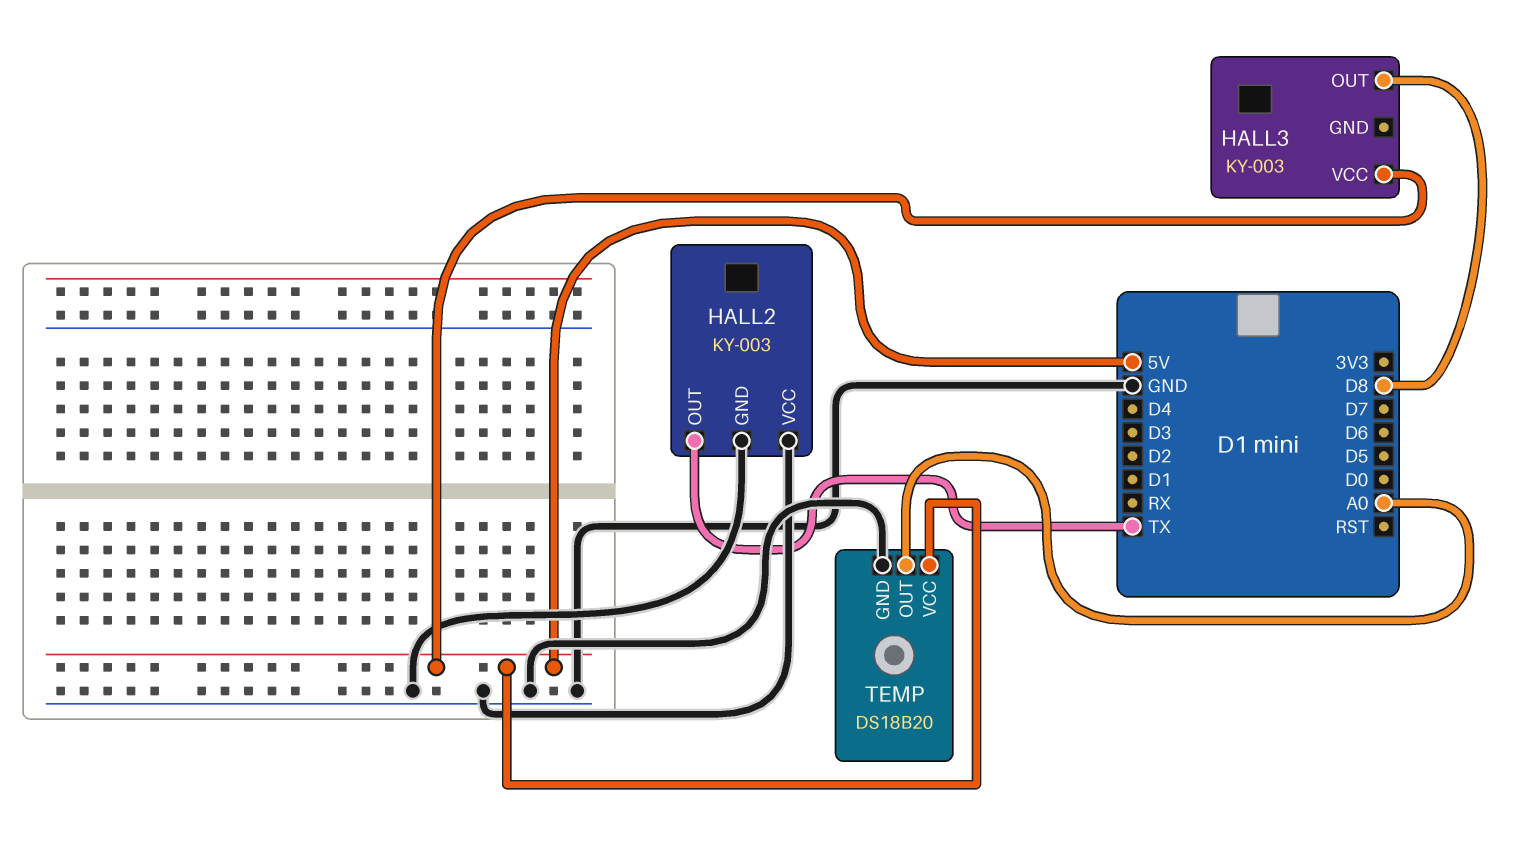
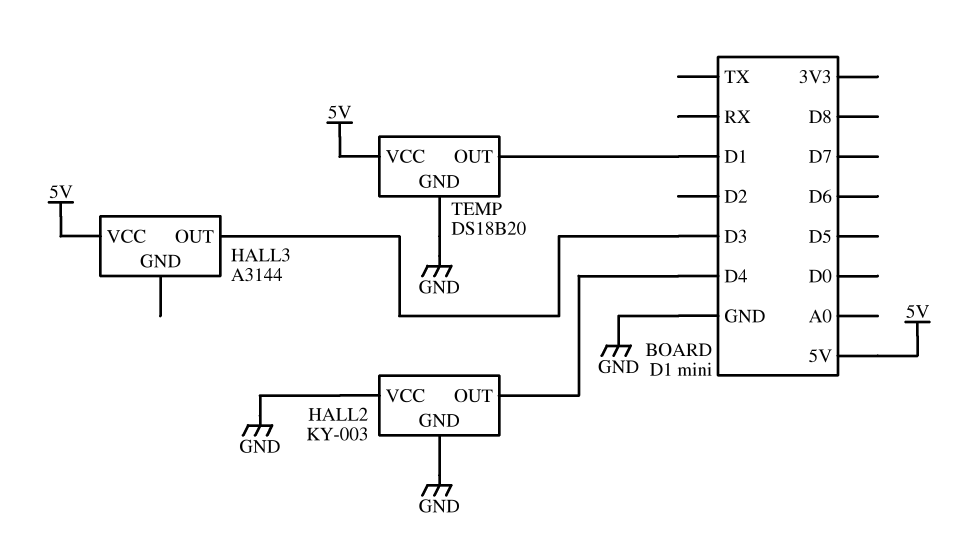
HALL2 pin OUT: TX -> D4
HALL3: KY-003 -> A3144
HALL3 pin OUT: D8 -> D3
TEMP pin OUT: A0 -> D1

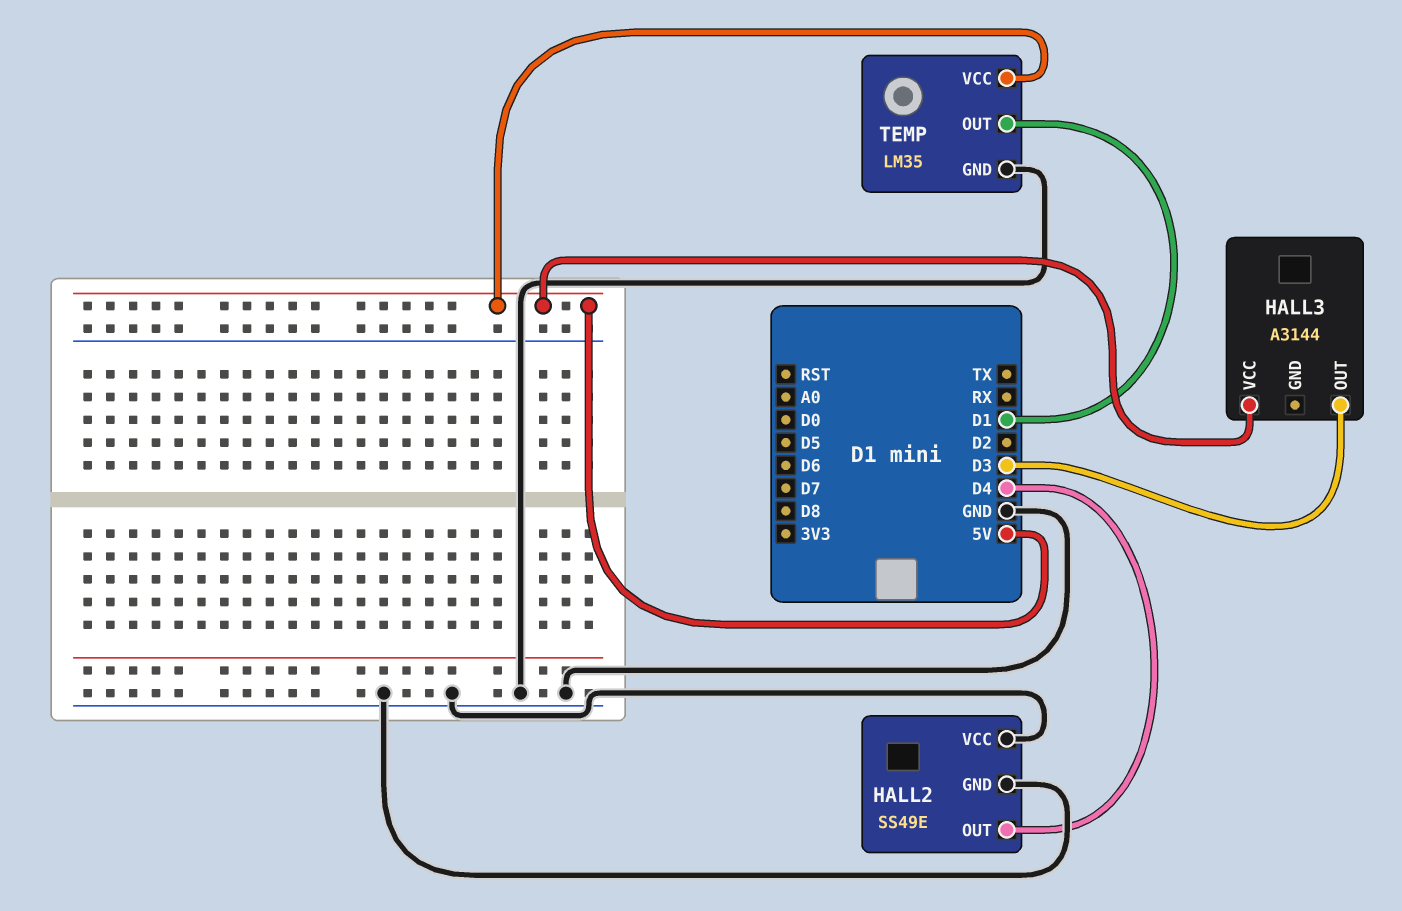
HALL2: KY-003 -> SS49E
TEMP: DS18B20 -> LM35

